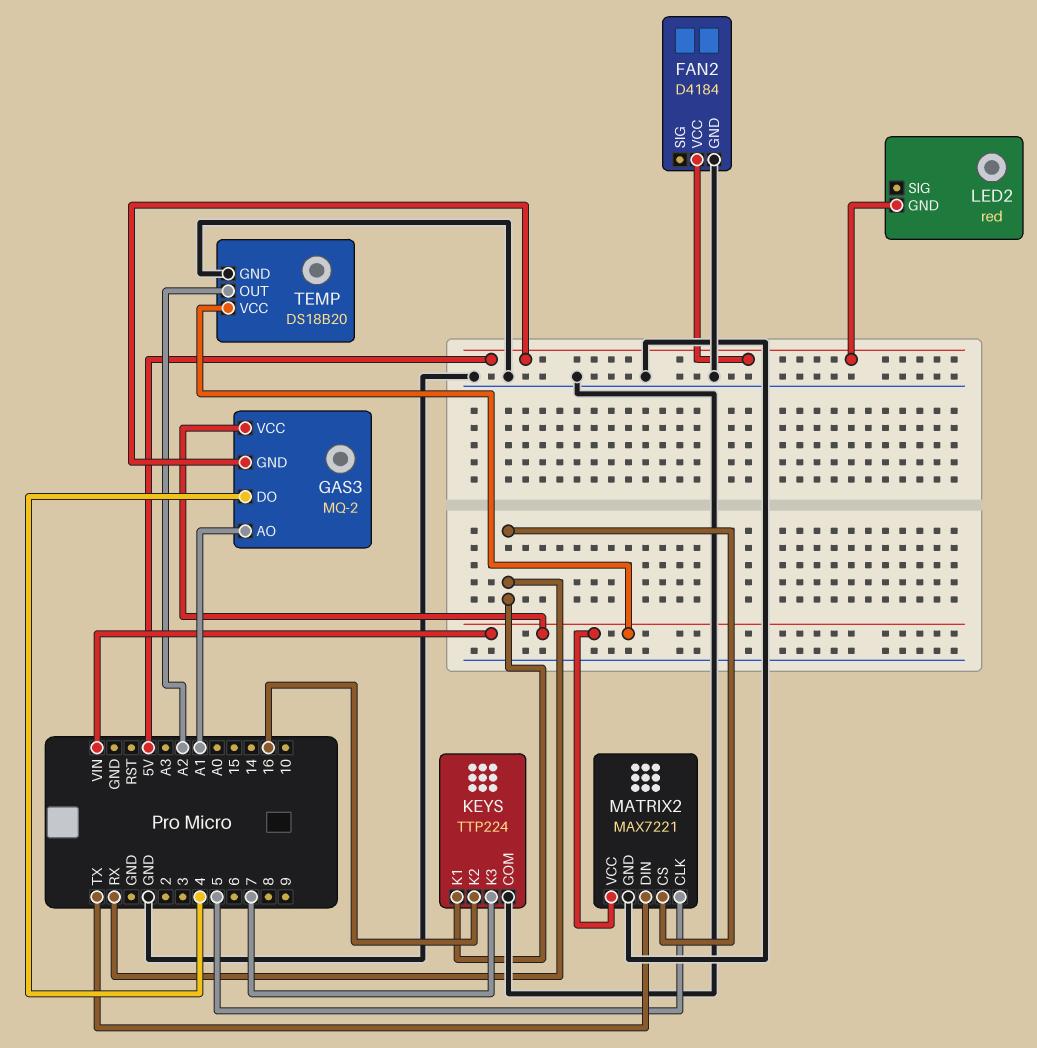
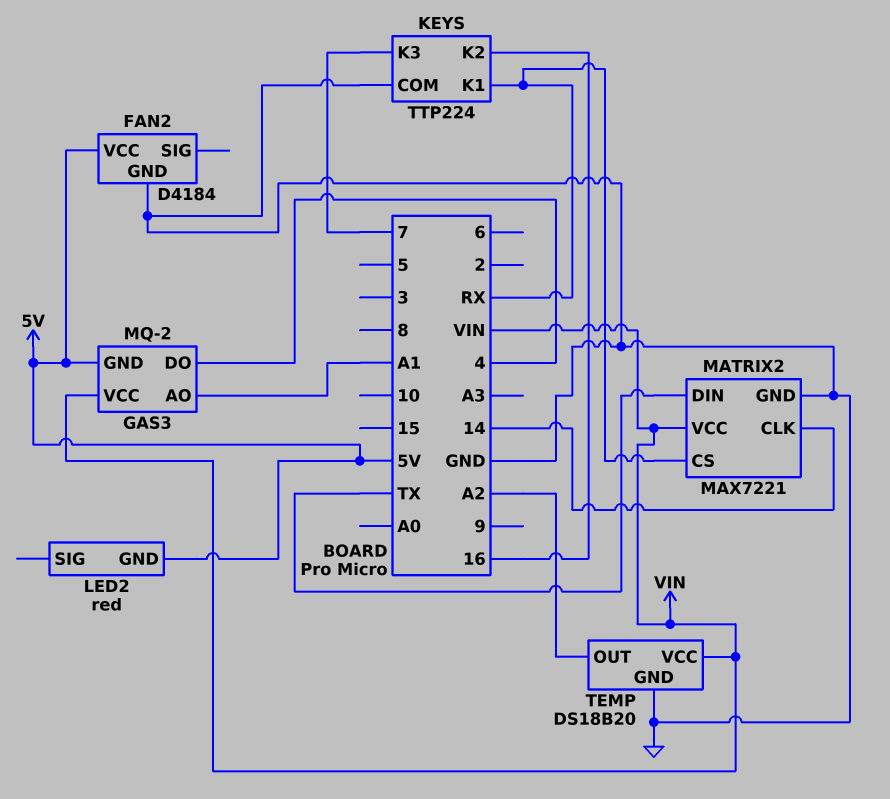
MATRIX2 pin CLK: 5 -> 14

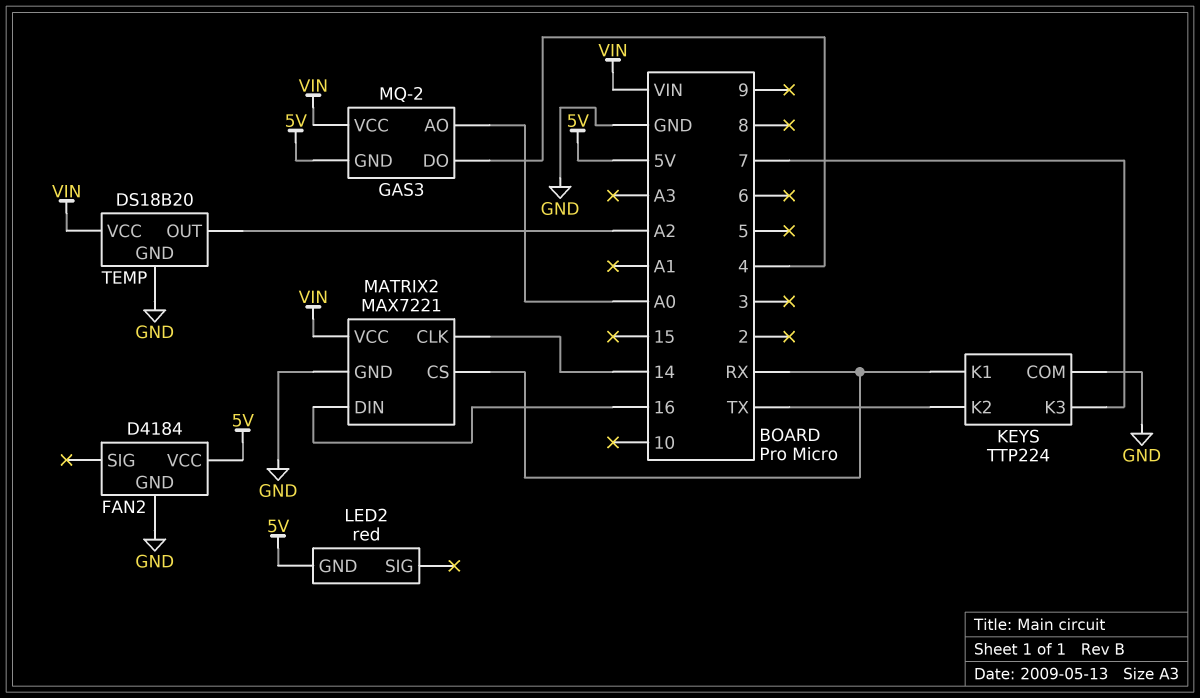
GAS3 pin AO: A1 -> A0
KEYS pin K2: 16 -> TX
MATRIX2 pin DIN: TX -> 16

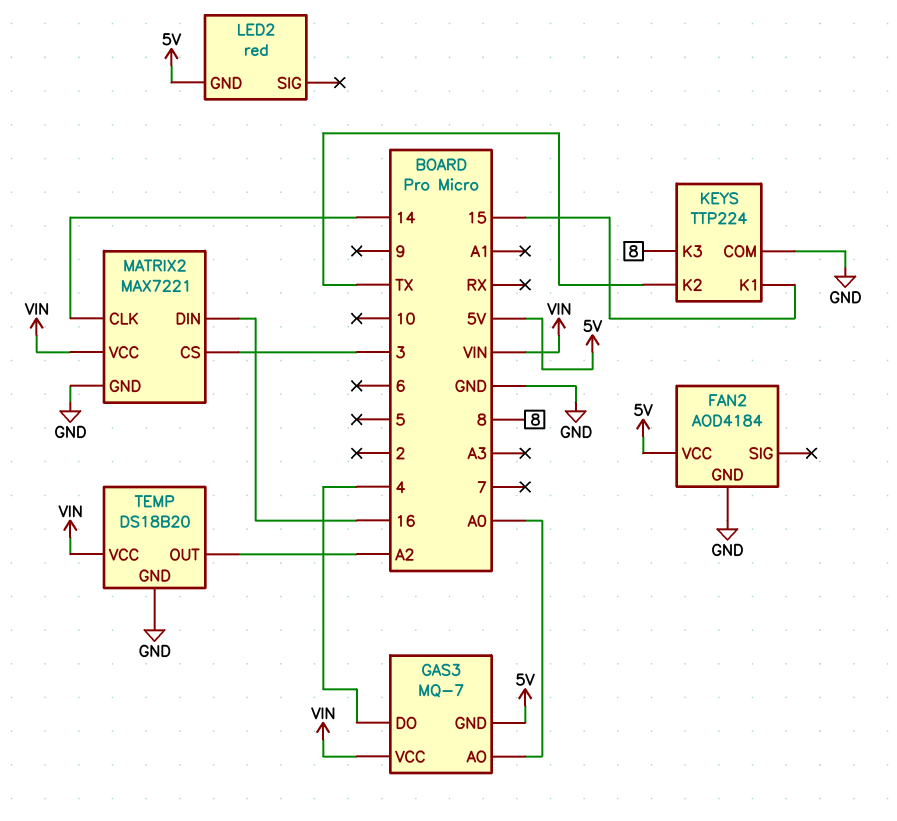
FAN2: D4184 -> AOD4184
GAS3: MQ-2 -> MQ-7
KEYS pin K1: RX -> 15
KEYS pin K3: 7 -> 8
MATRIX2 pin CS: RX -> 3

